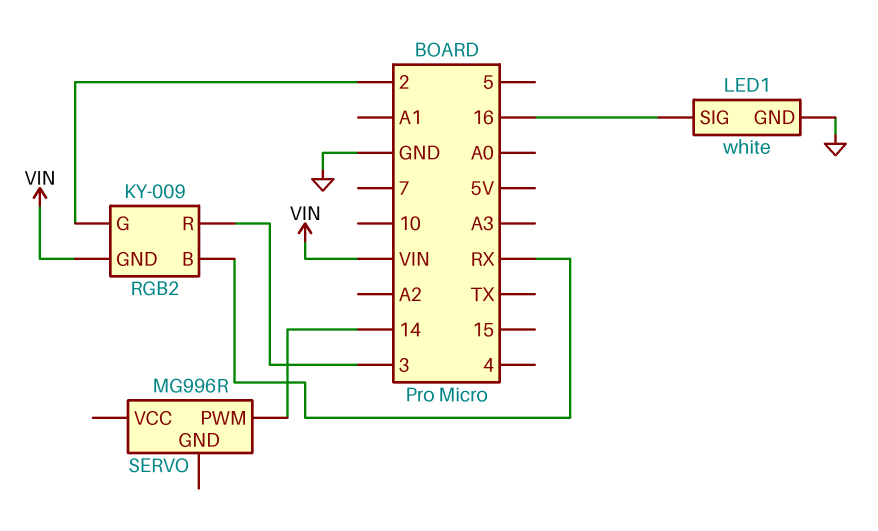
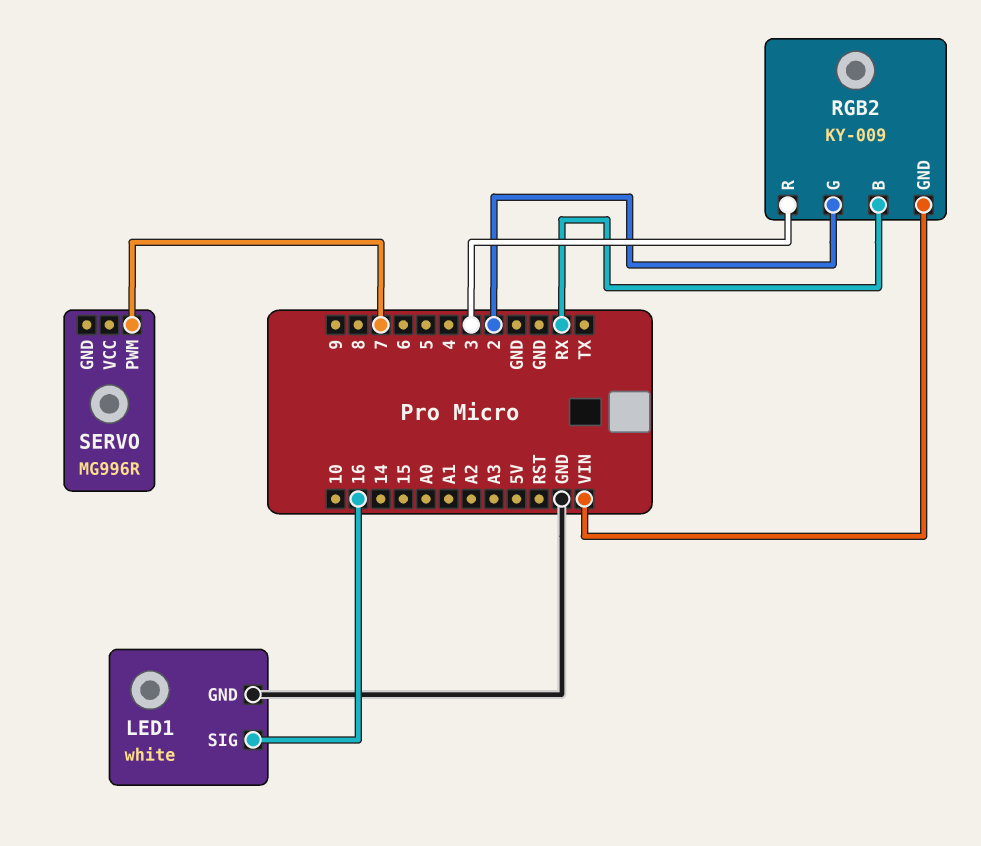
SERVO pin PWM: 14 -> 7

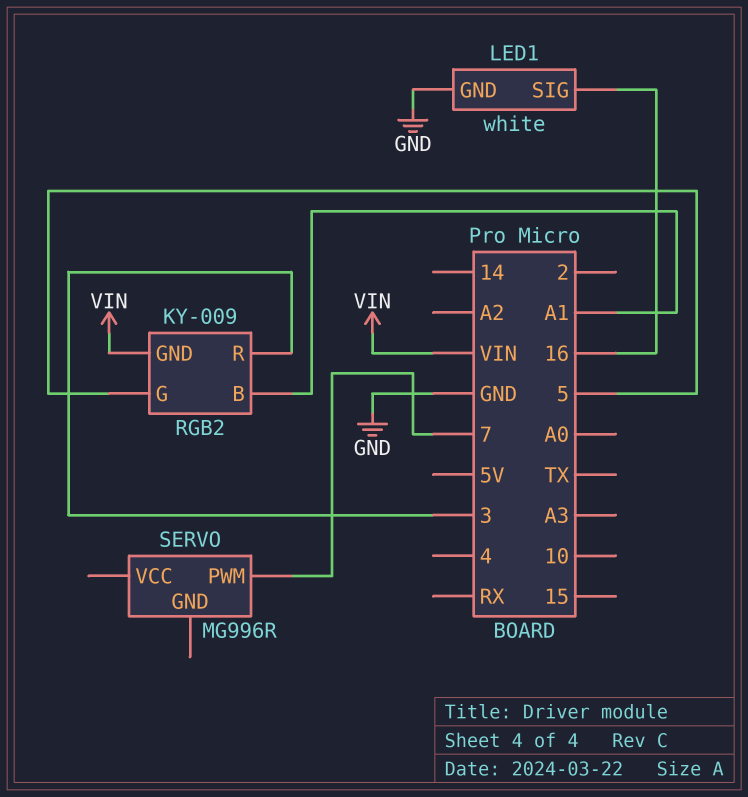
RGB2 pin B: RX -> A1
RGB2 pin G: 2 -> 5

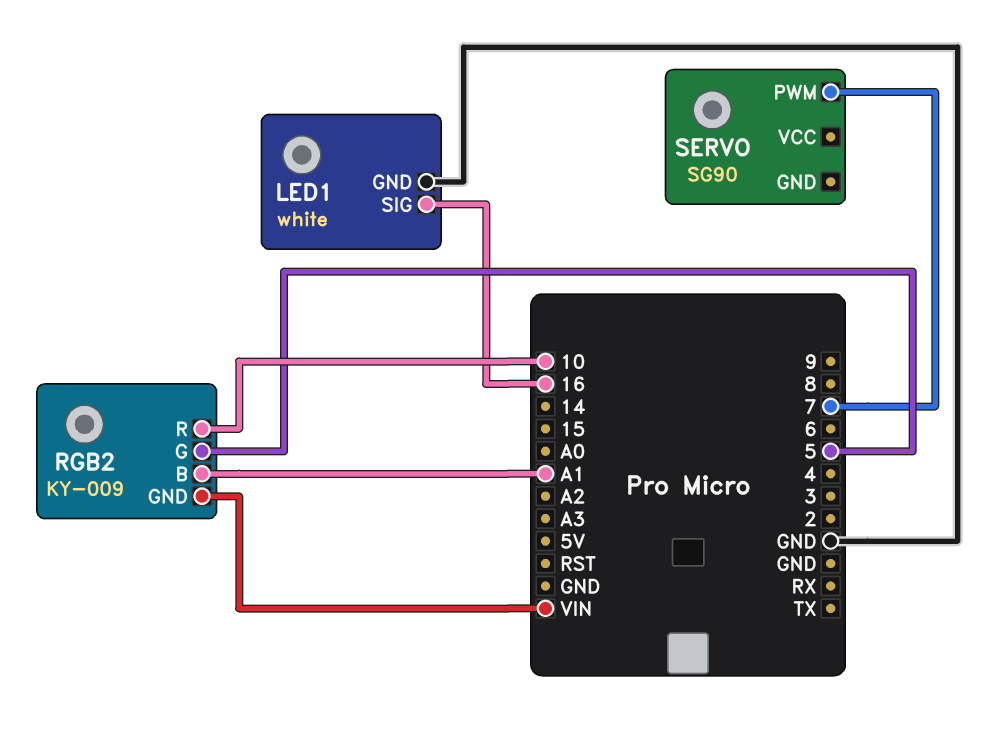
RGB2 pin R: 3 -> 10
SERVO: MG996R -> SG90

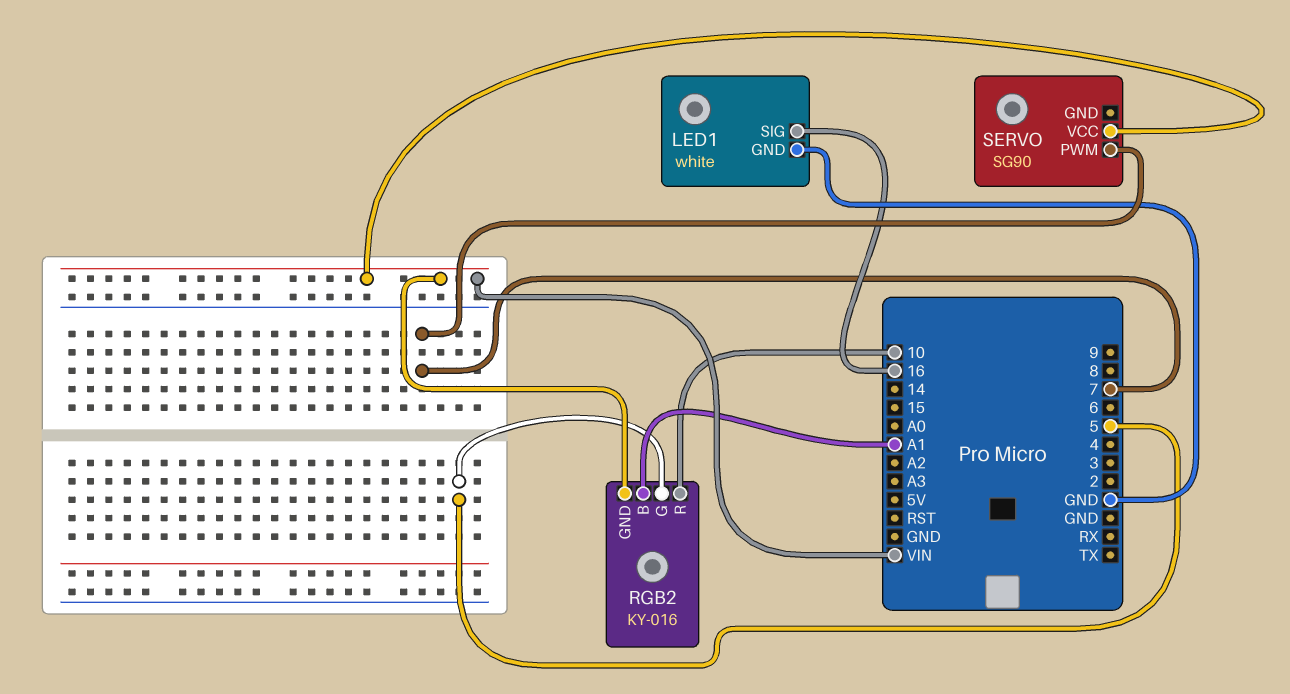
RGB2: KY-009 -> KY-016
SERVO pin VCC: none -> VIN

